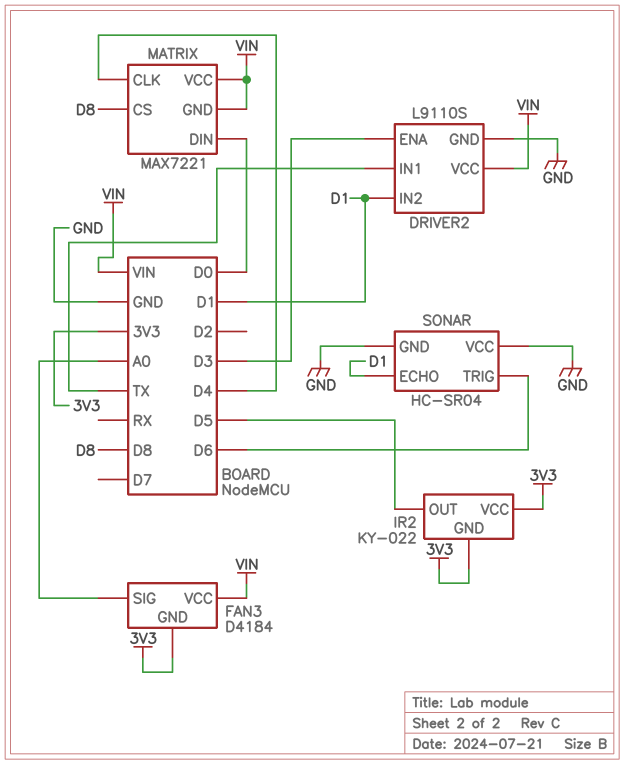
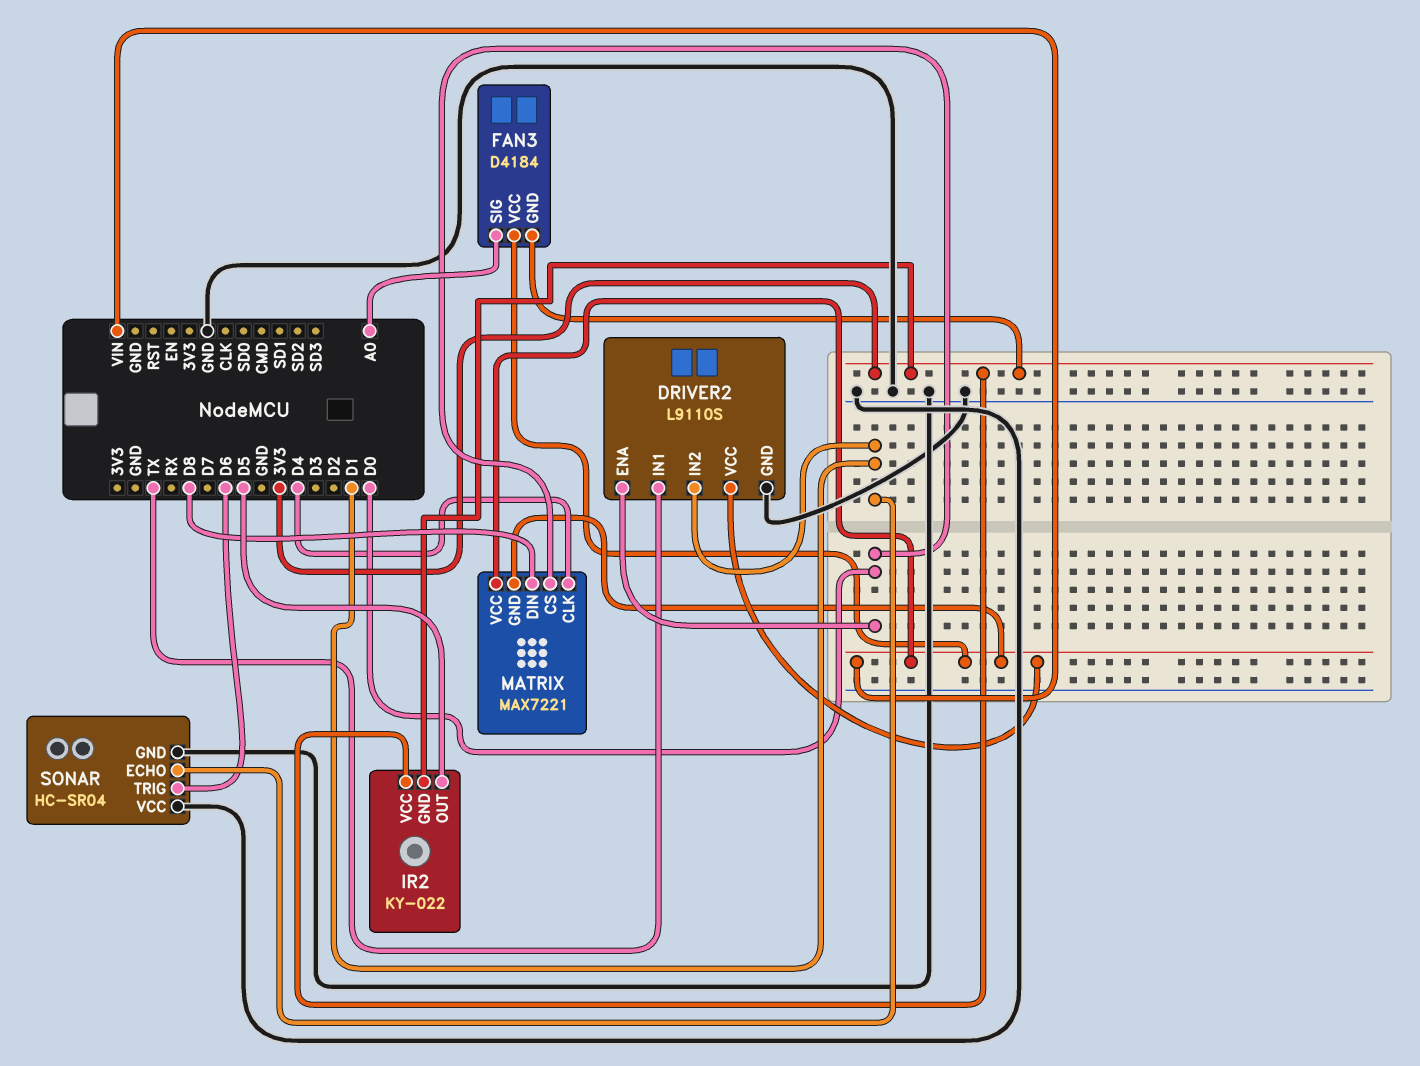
DRIVER2 pin ENA: D3 -> D0
MATRIX pin CS: D8 -> D0
MATRIX pin DIN: D0 -> D8

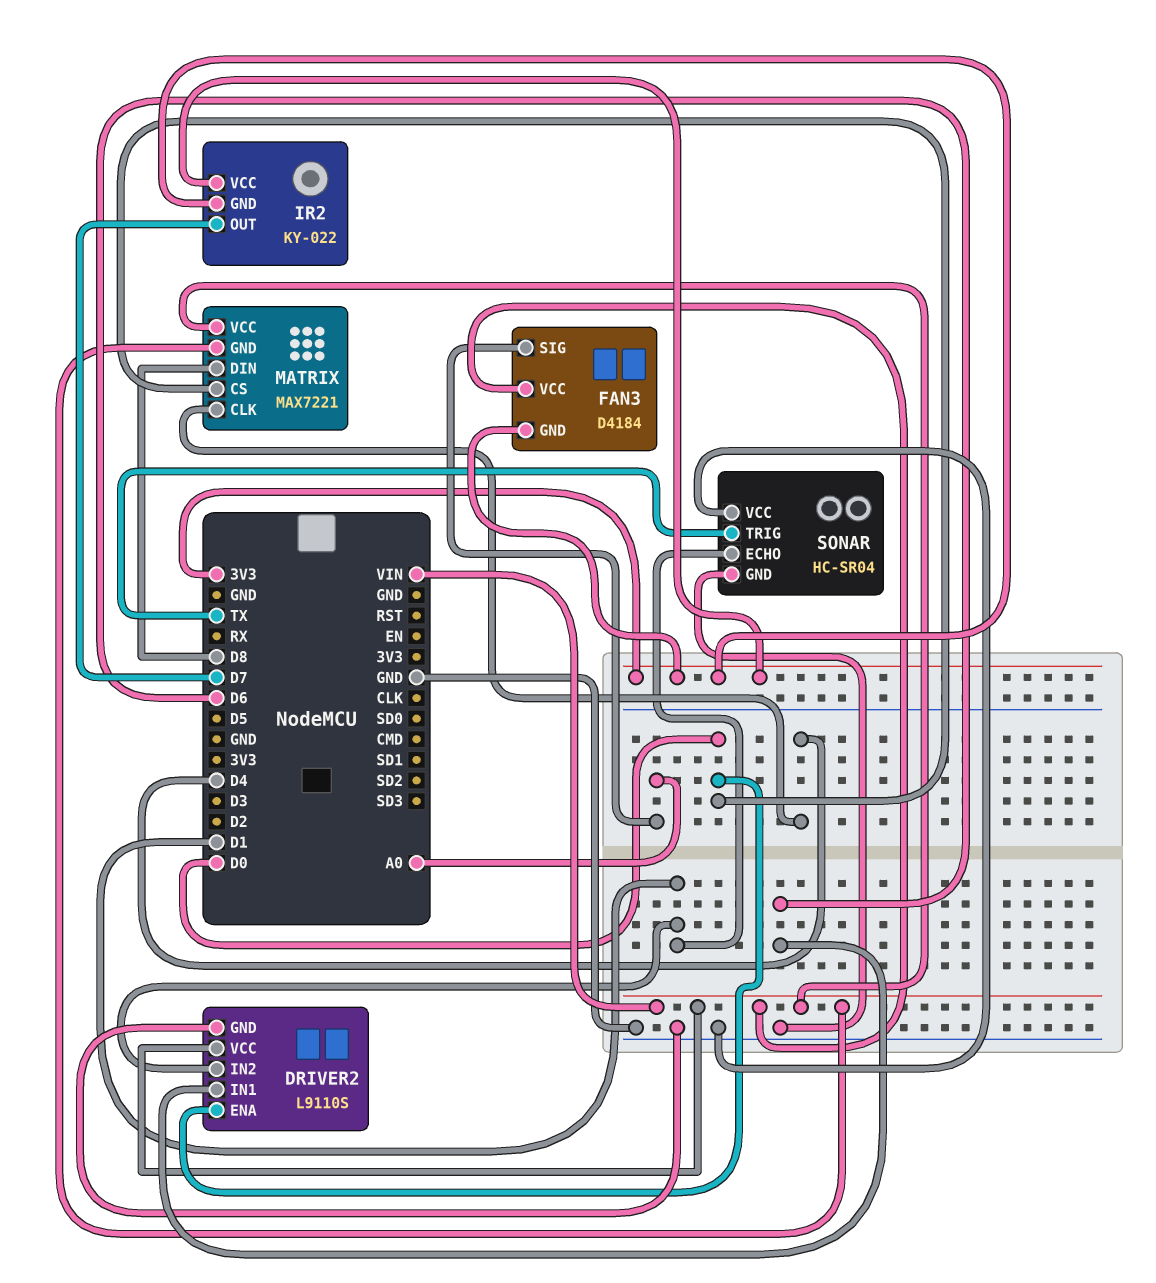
DRIVER2 pin IN1: TX -> D6
IR2 pin OUT: D5 -> D7
SONAR pin TRIG: D6 -> TX

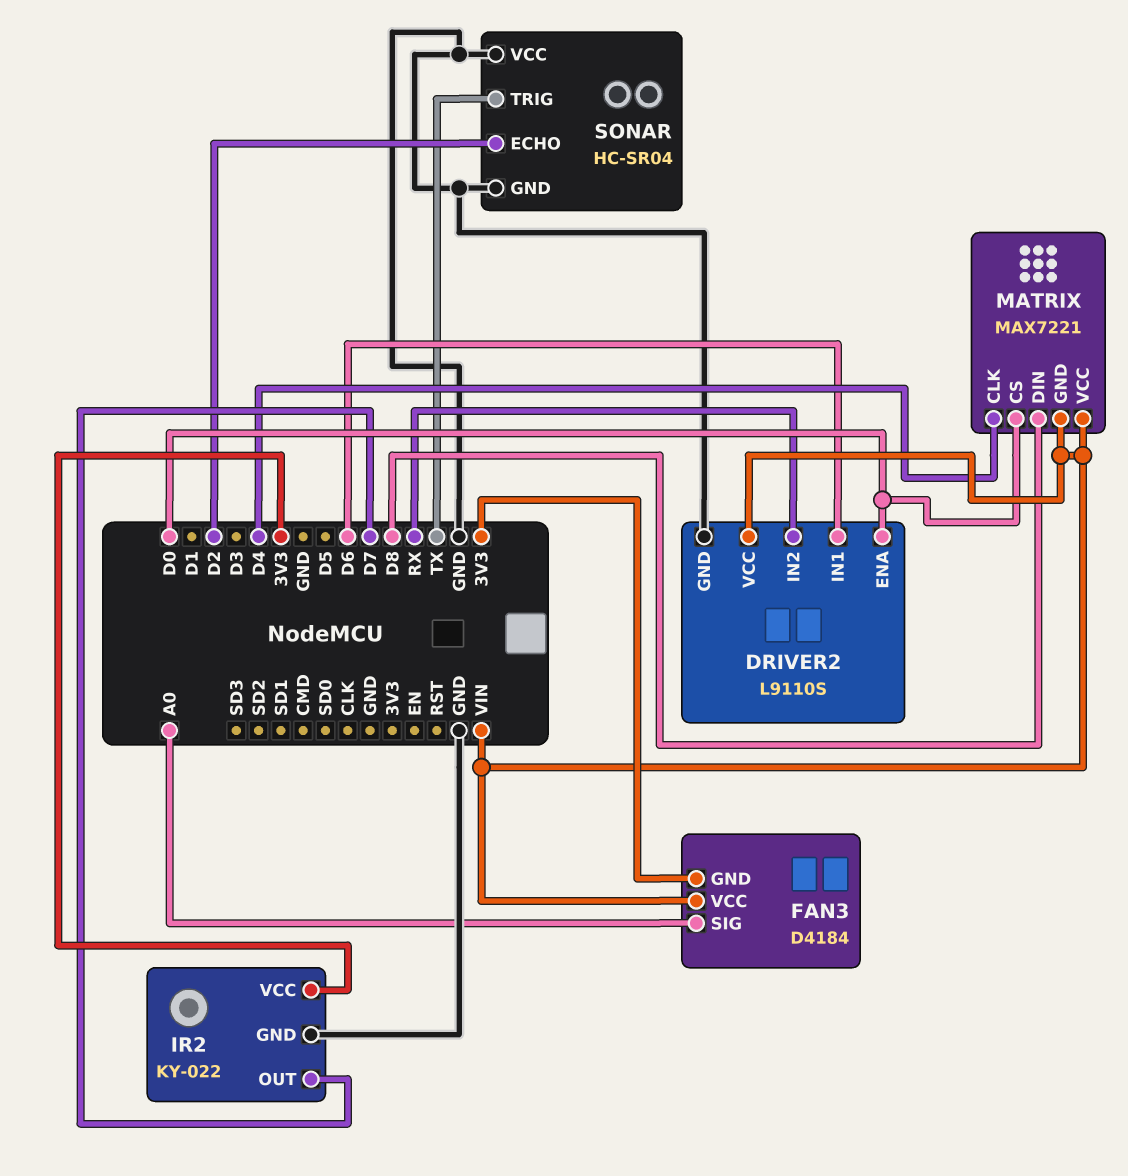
DRIVER2 pin IN2: D1 -> RX
IR2 pin GND: 3V3 -> GND
SONAR pin ECHO: D1 -> D2

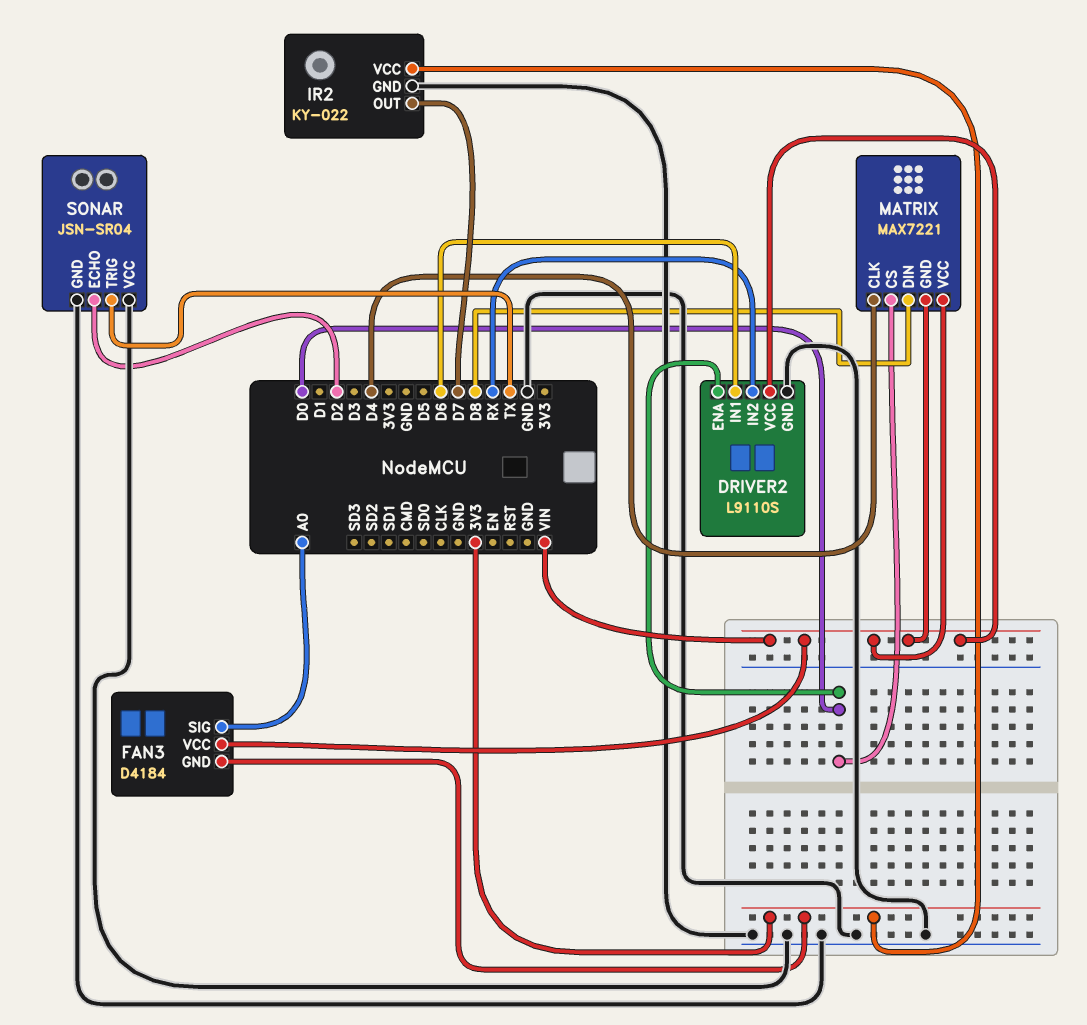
SONAR: HC-SR04 -> JSN-SR04

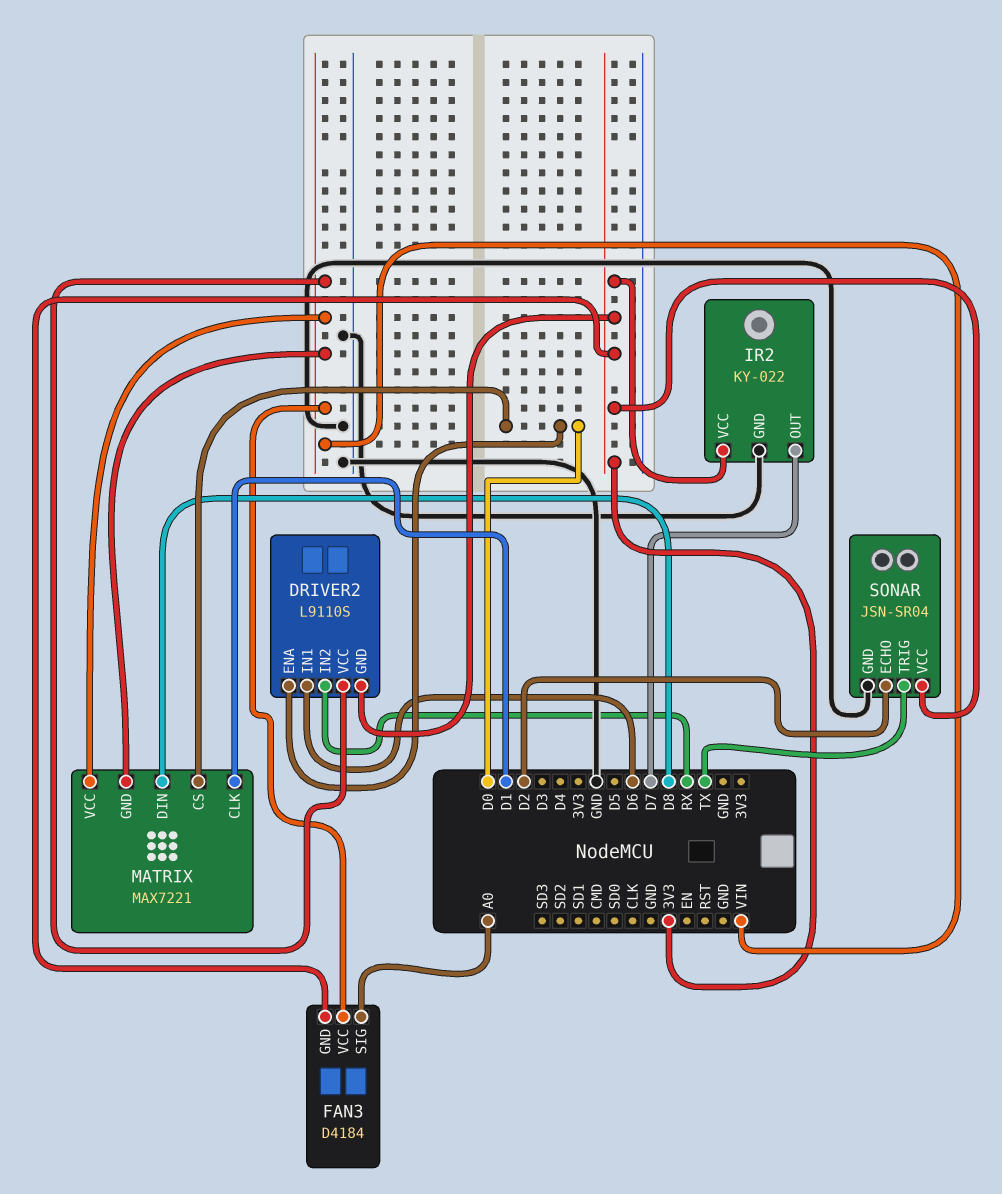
DRIVER2 pin GND: GND -> 3V3
MATRIX pin CLK: D4 -> D1
SONAR pin VCC: GND -> 3V3

